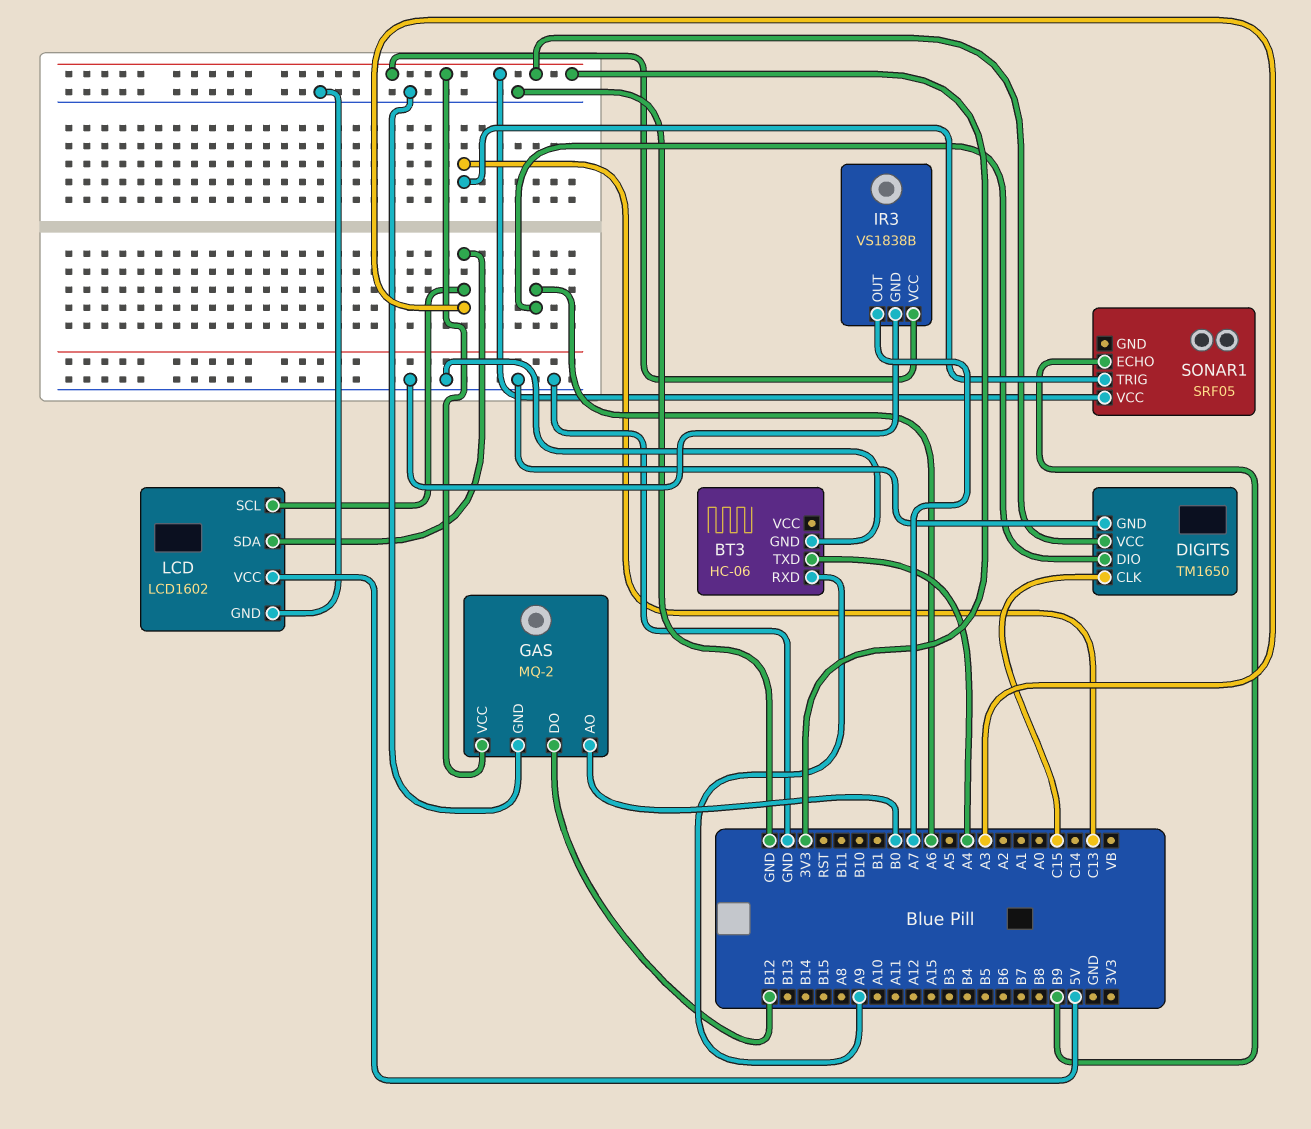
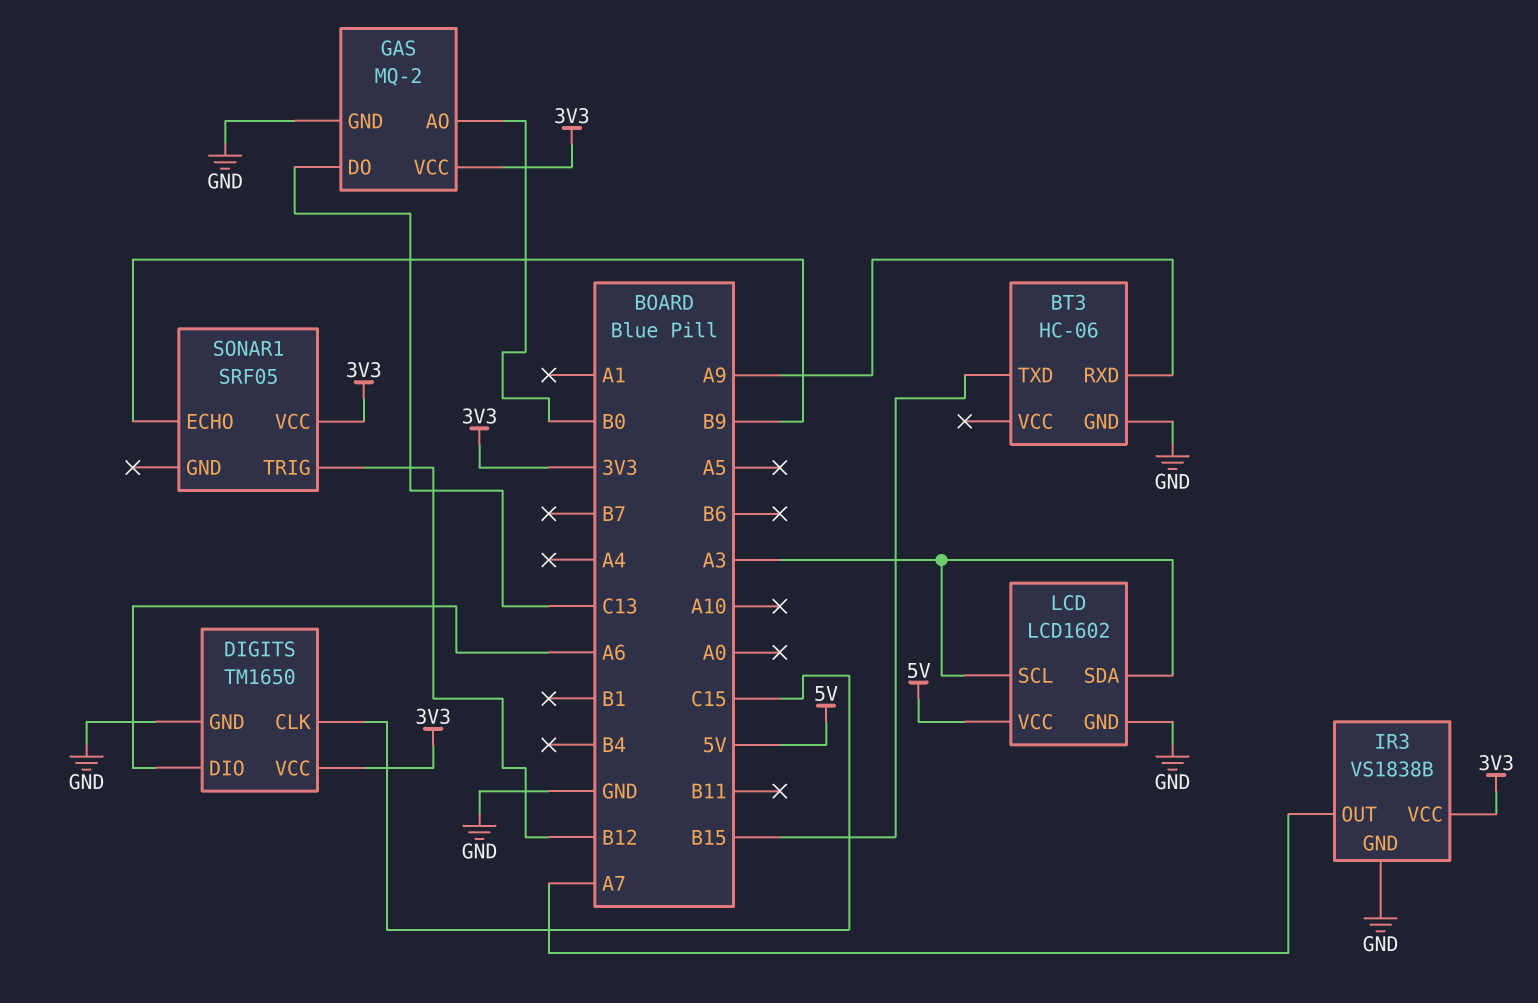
BT3 pin TXD: A4 -> B15
GAS pin DO: B12 -> C13
SONAR1 pin TRIG: C13 -> B12

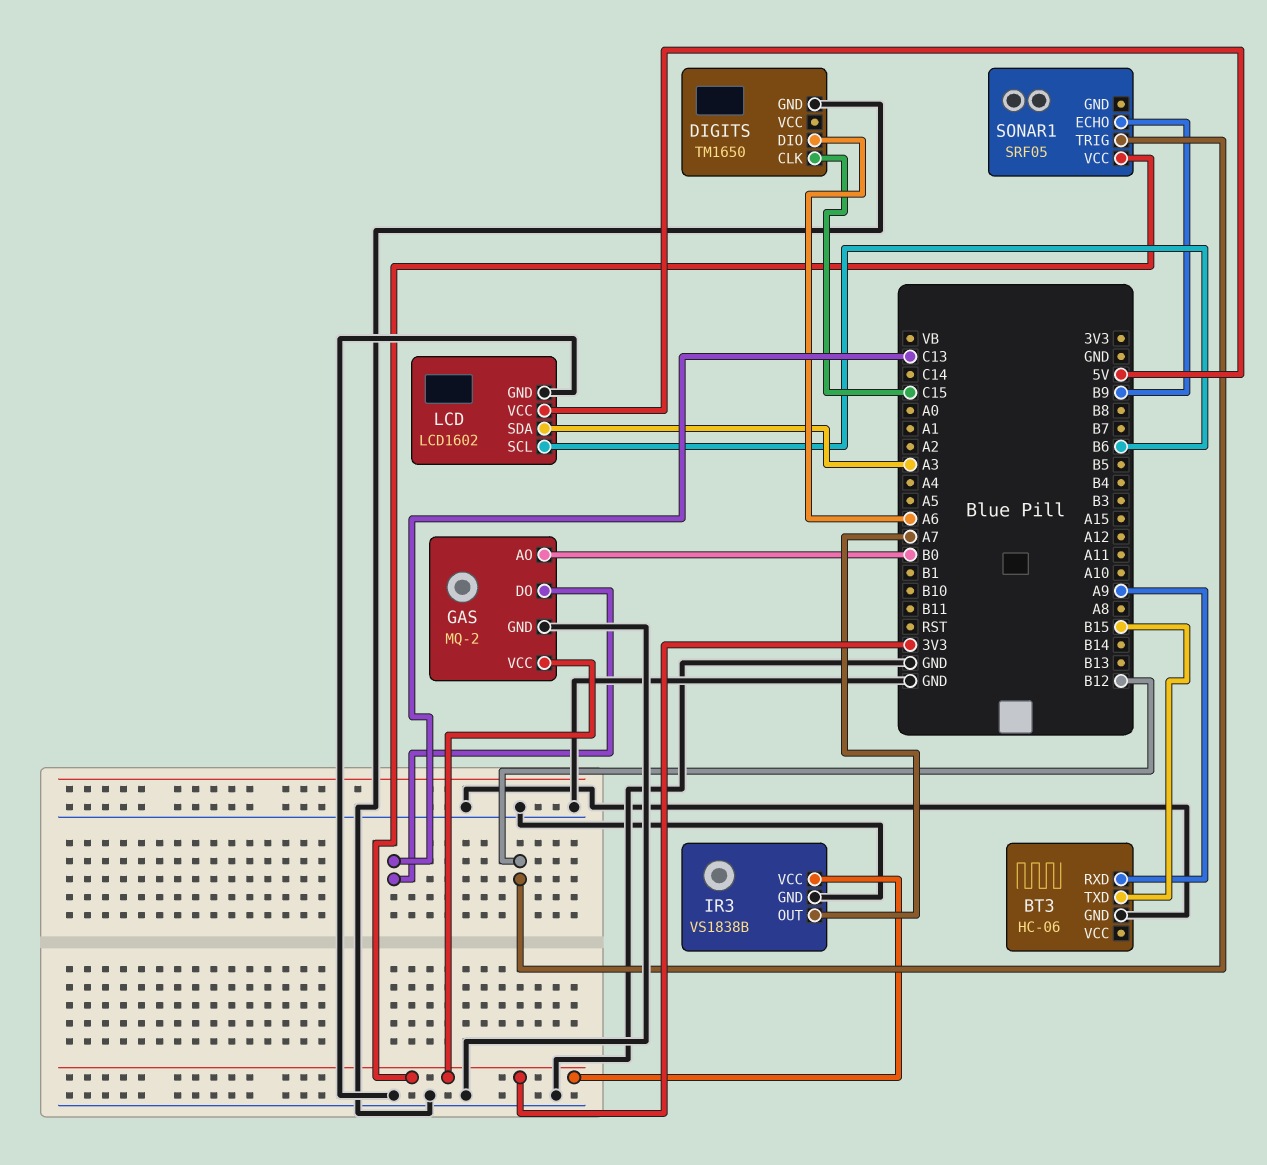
DIGITS pin VCC: 3V3 -> none
LCD pin SCL: A3 -> B6

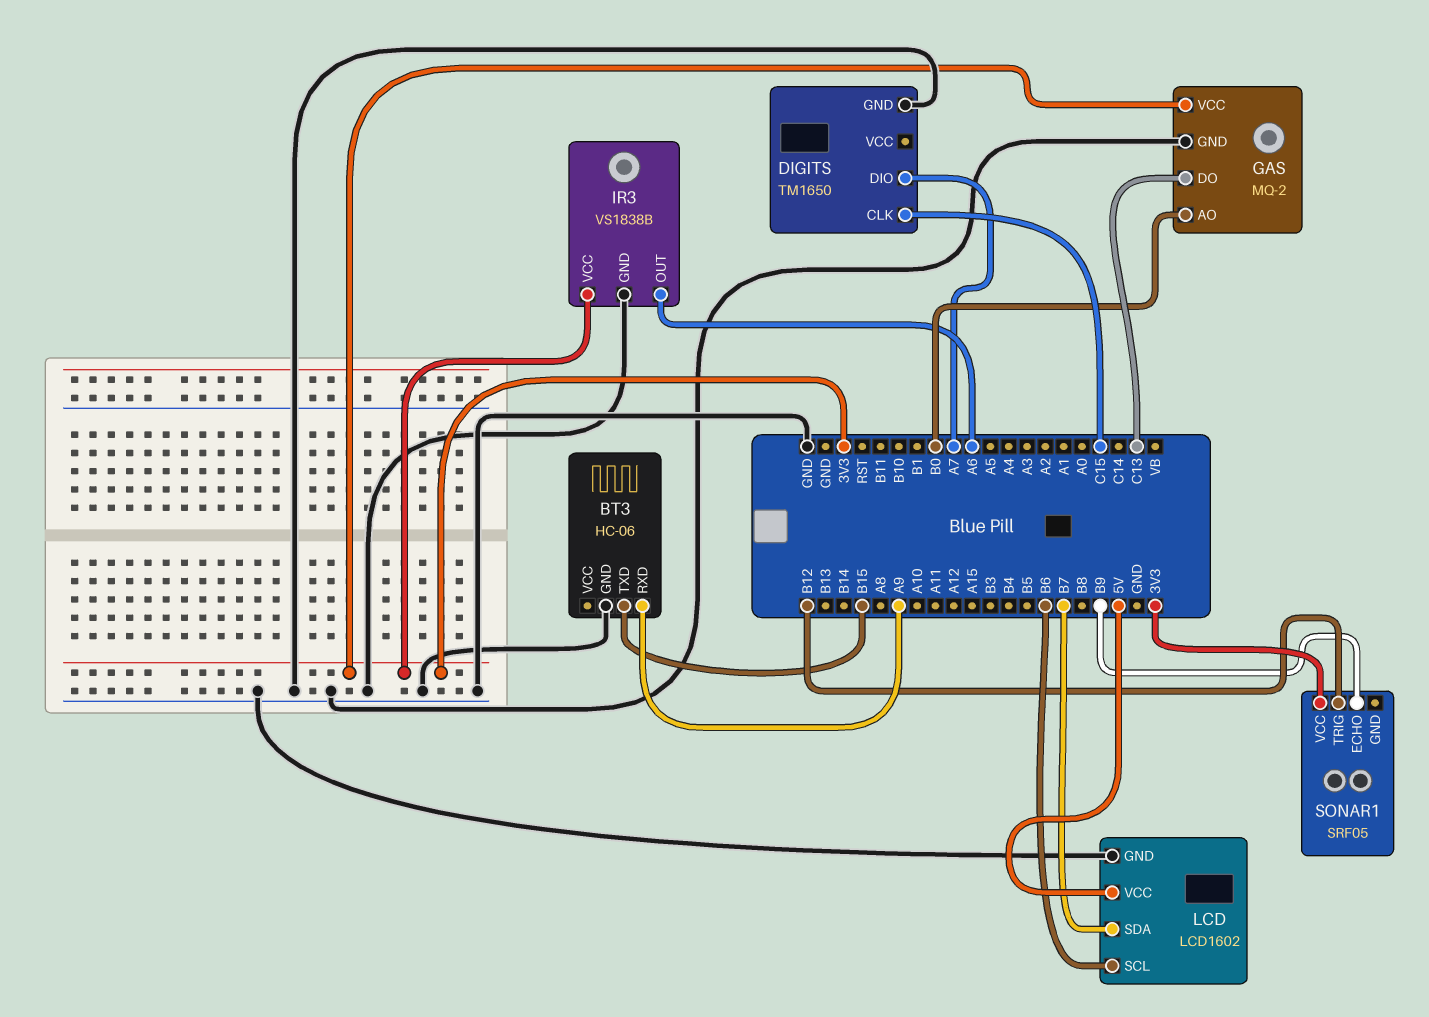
DIGITS pin DIO: A6 -> A7
IR3 pin OUT: A7 -> A6
LCD pin SDA: A3 -> B7

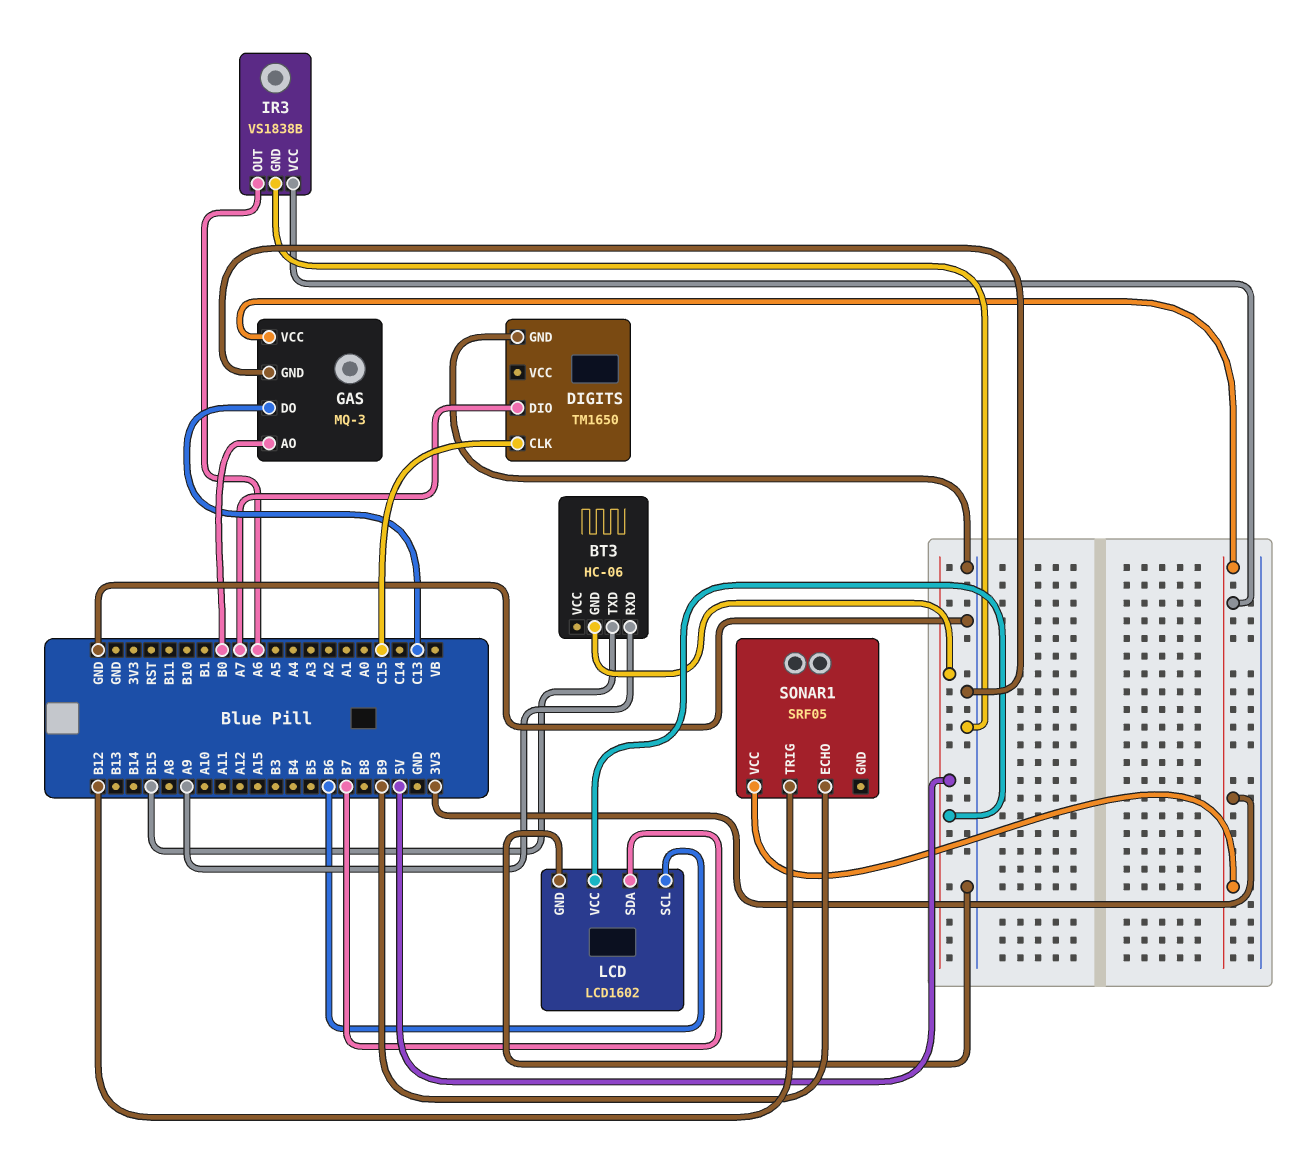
BT3 pin GND: GND -> 5V
GAS: MQ-2 -> MQ-3

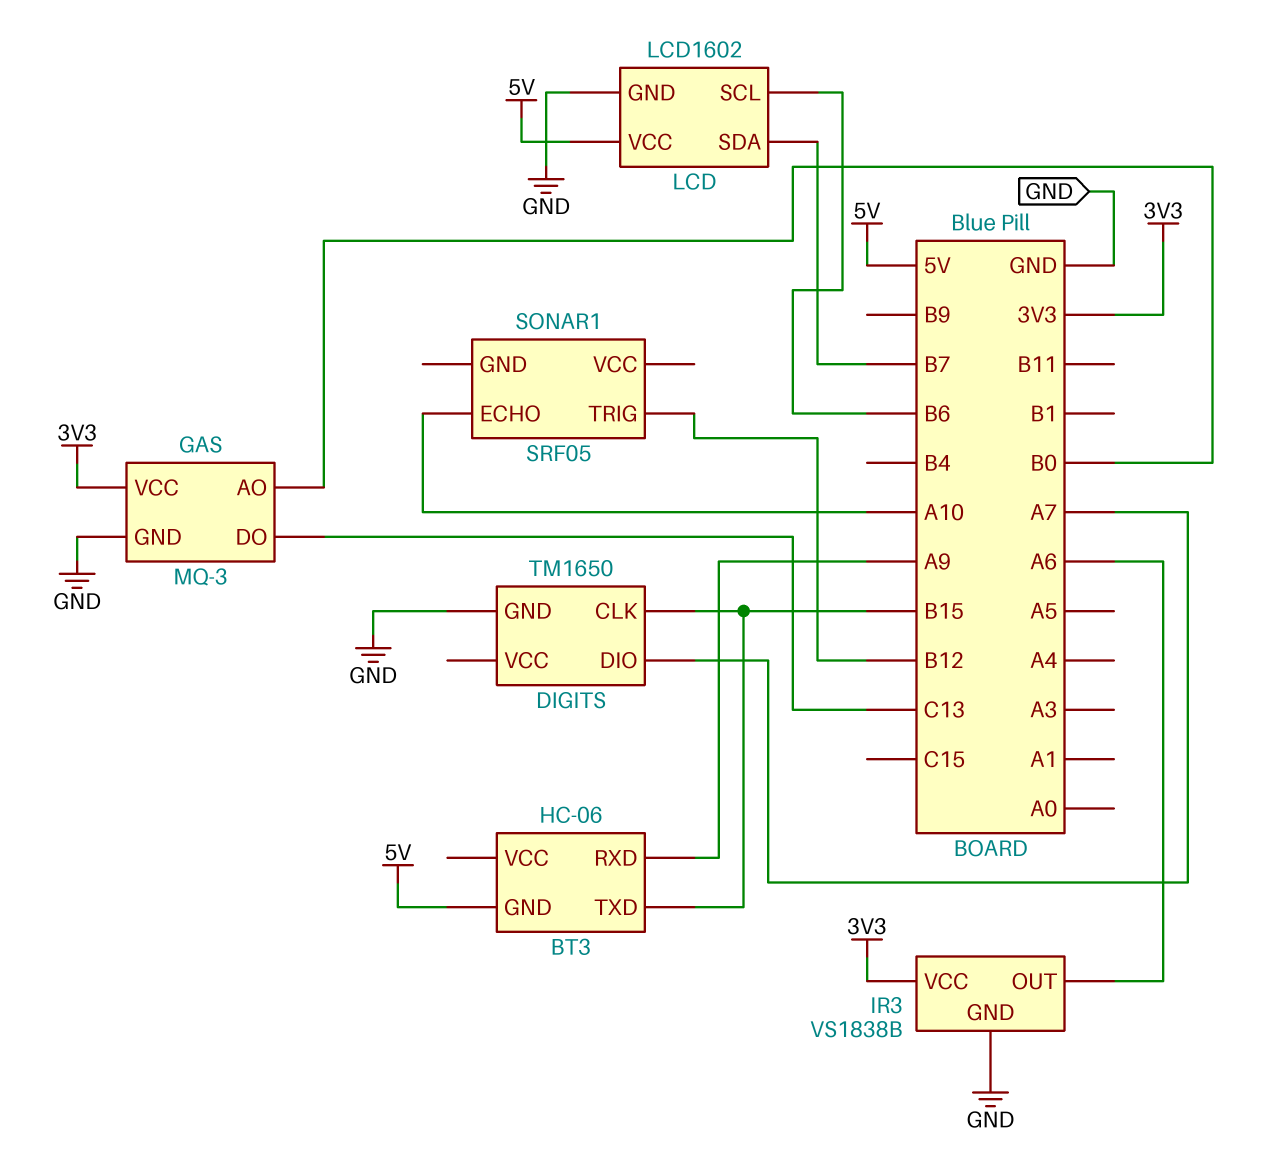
DIGITS pin CLK: C15 -> B15
SONAR1 pin ECHO: B9 -> A10
SONAR1 pin VCC: 3V3 -> none

